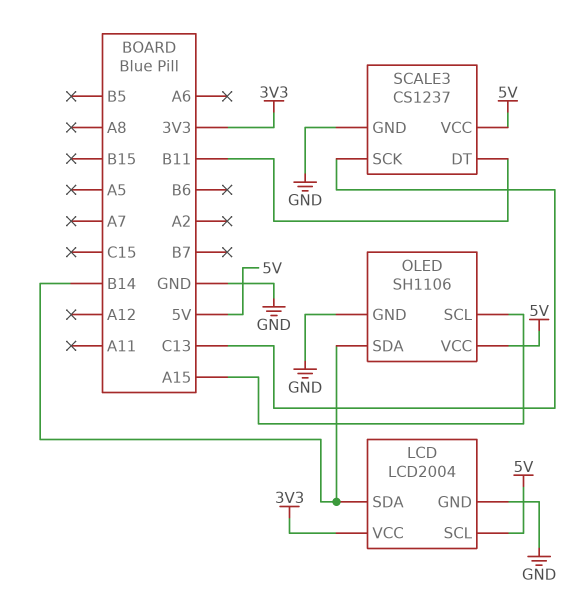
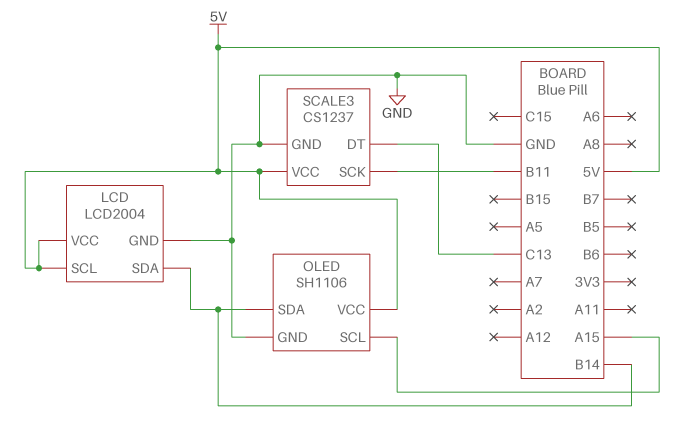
LCD pin VCC: 3V3 -> 5V
SCALE3 pin DT: B11 -> C13
SCALE3 pin SCK: C13 -> B11

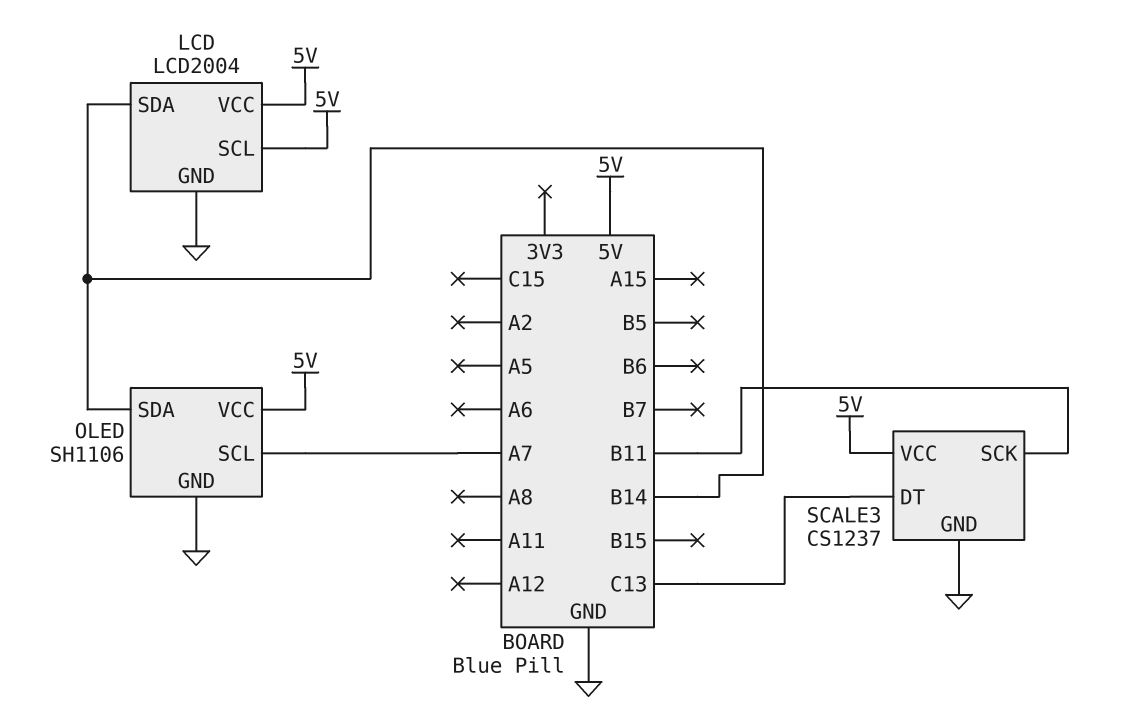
OLED pin SCL: A15 -> A7

